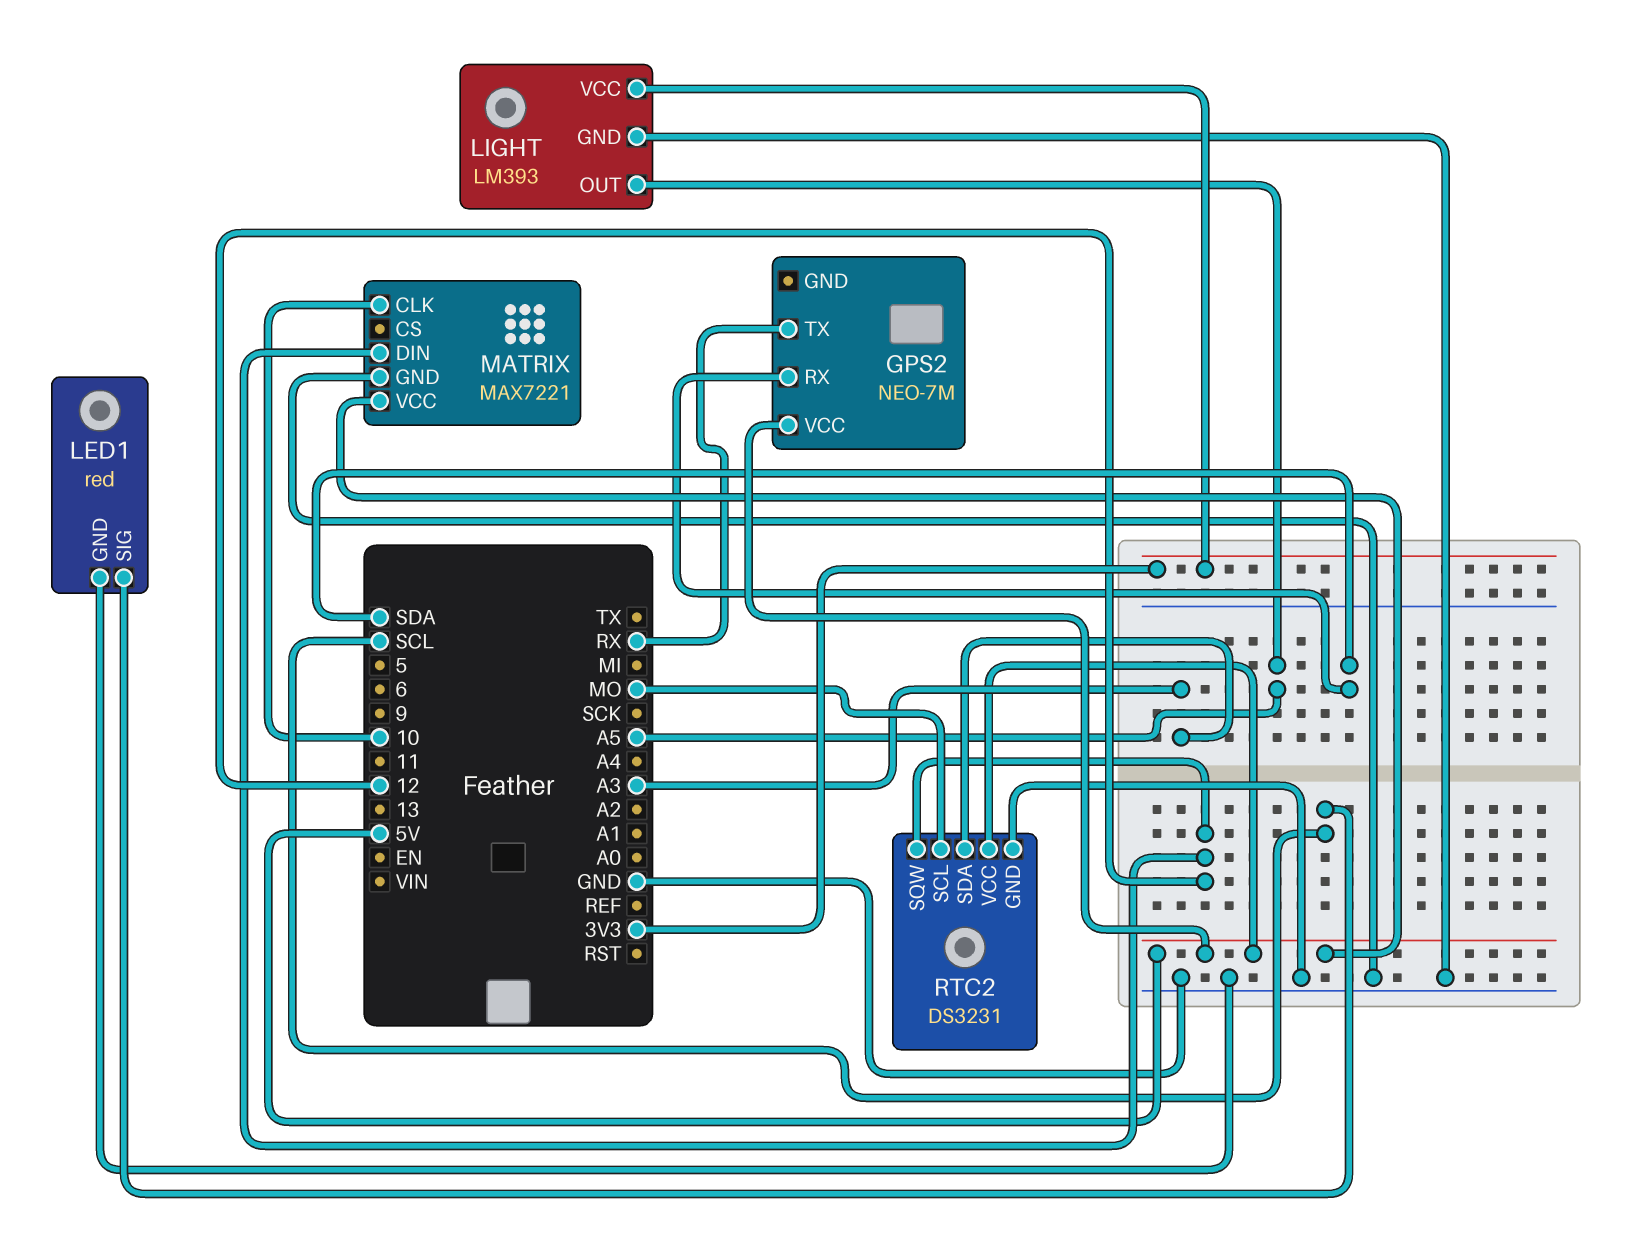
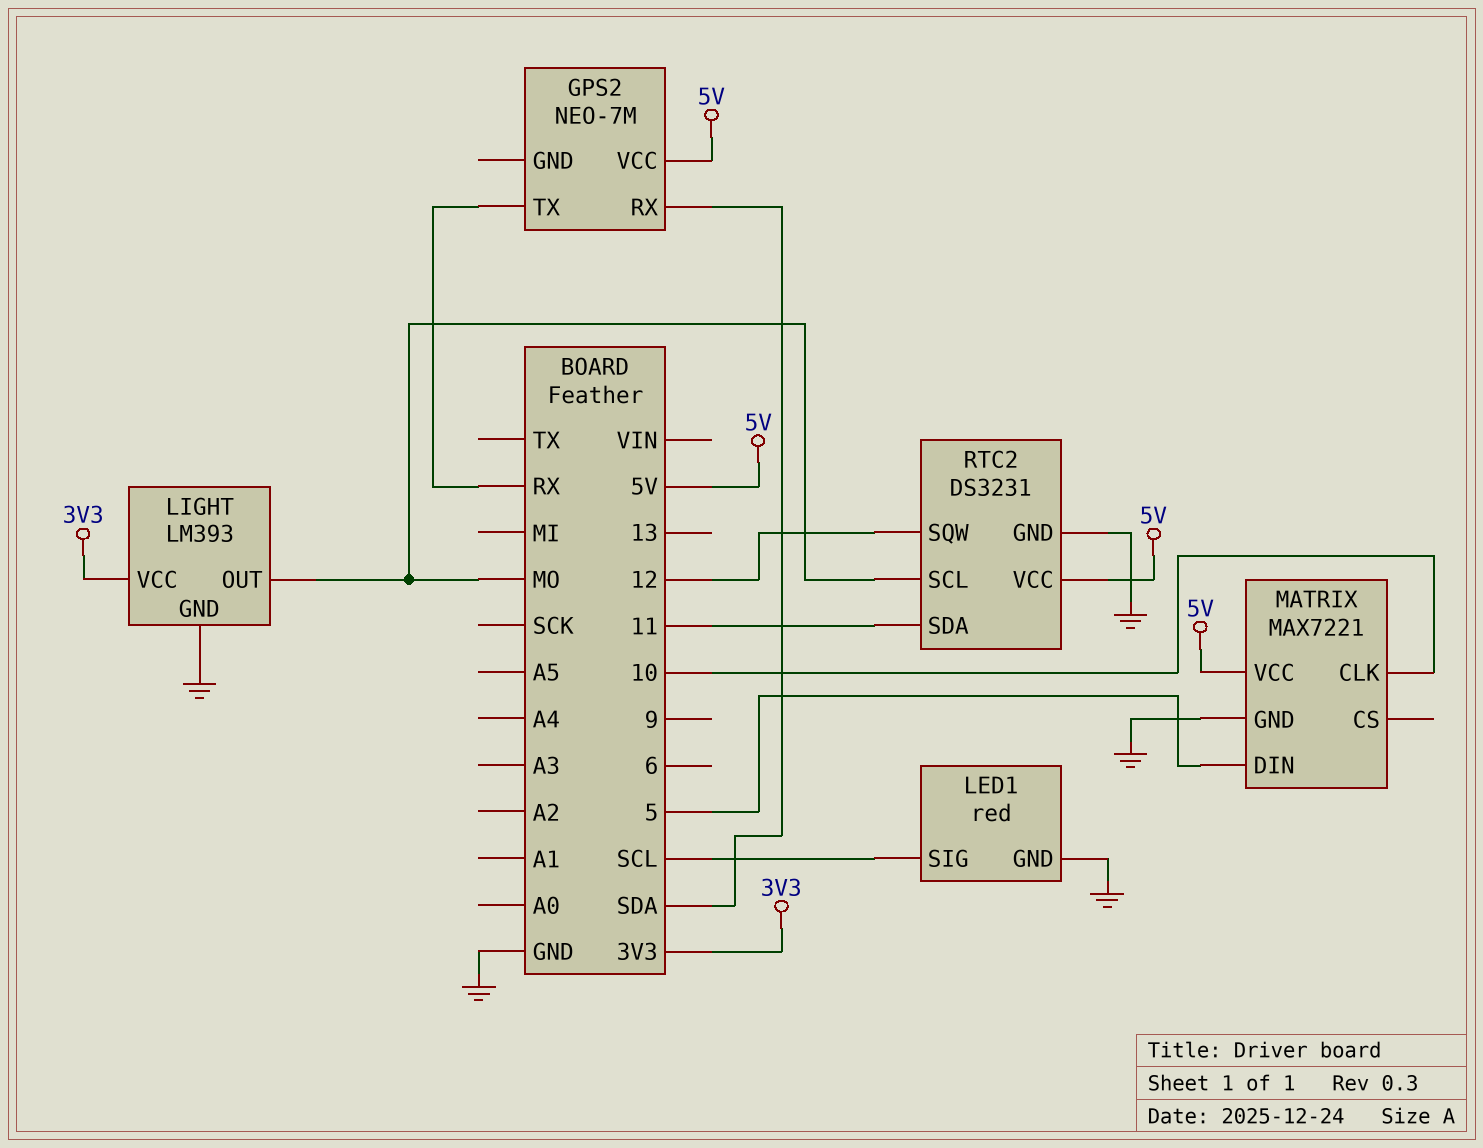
LIGHT pin OUT: A5 -> MO
MATRIX pin DIN: 12 -> 5
RTC2 pin SDA: A3 -> 11

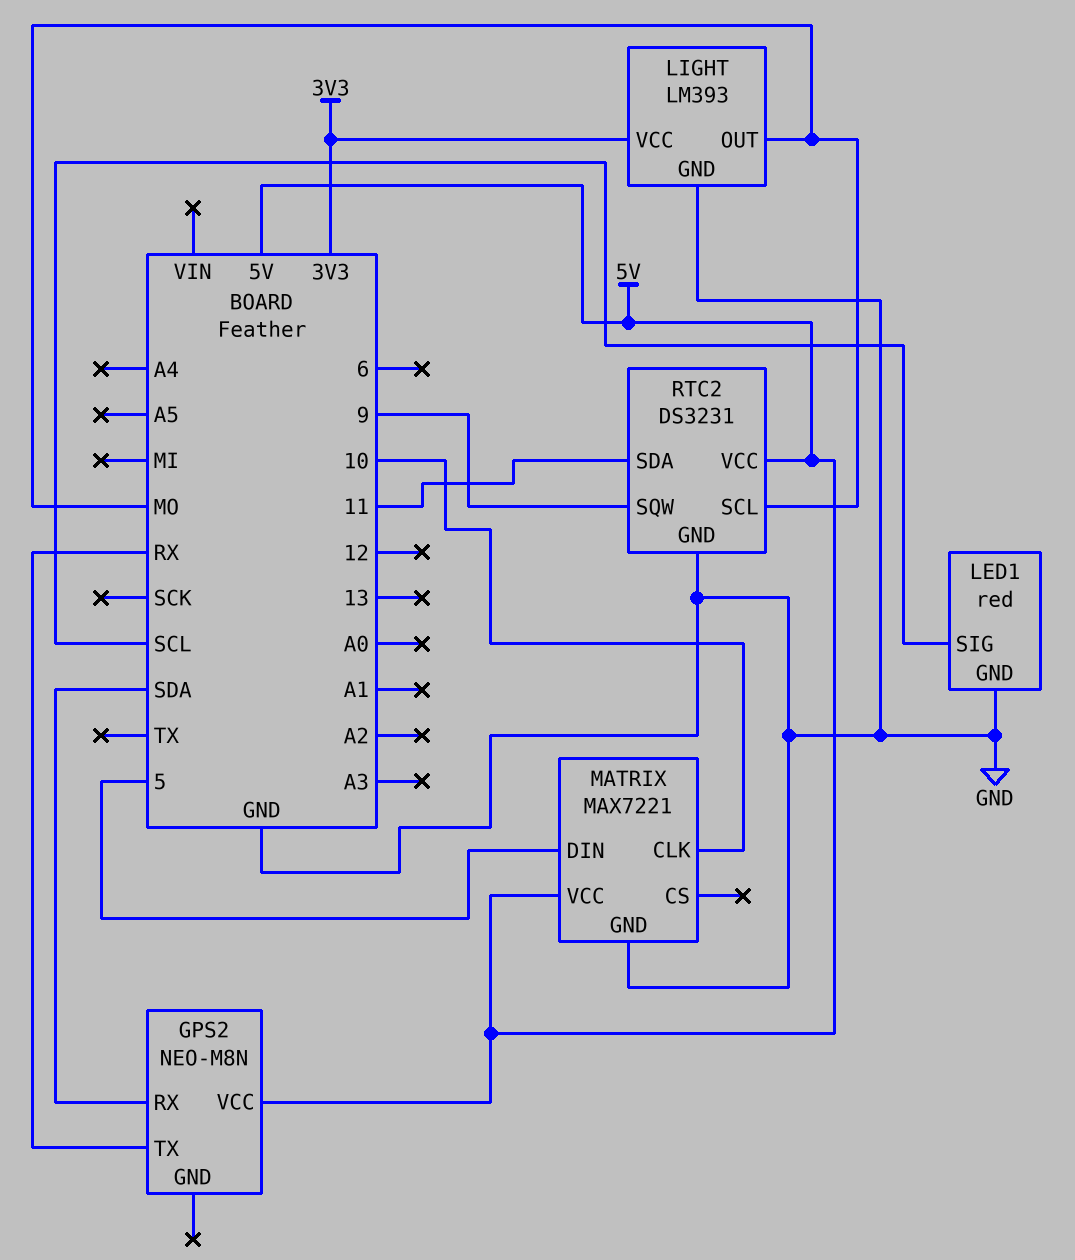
GPS2: NEO-7M -> NEO-M8N
RTC2 pin SQW: 12 -> 9

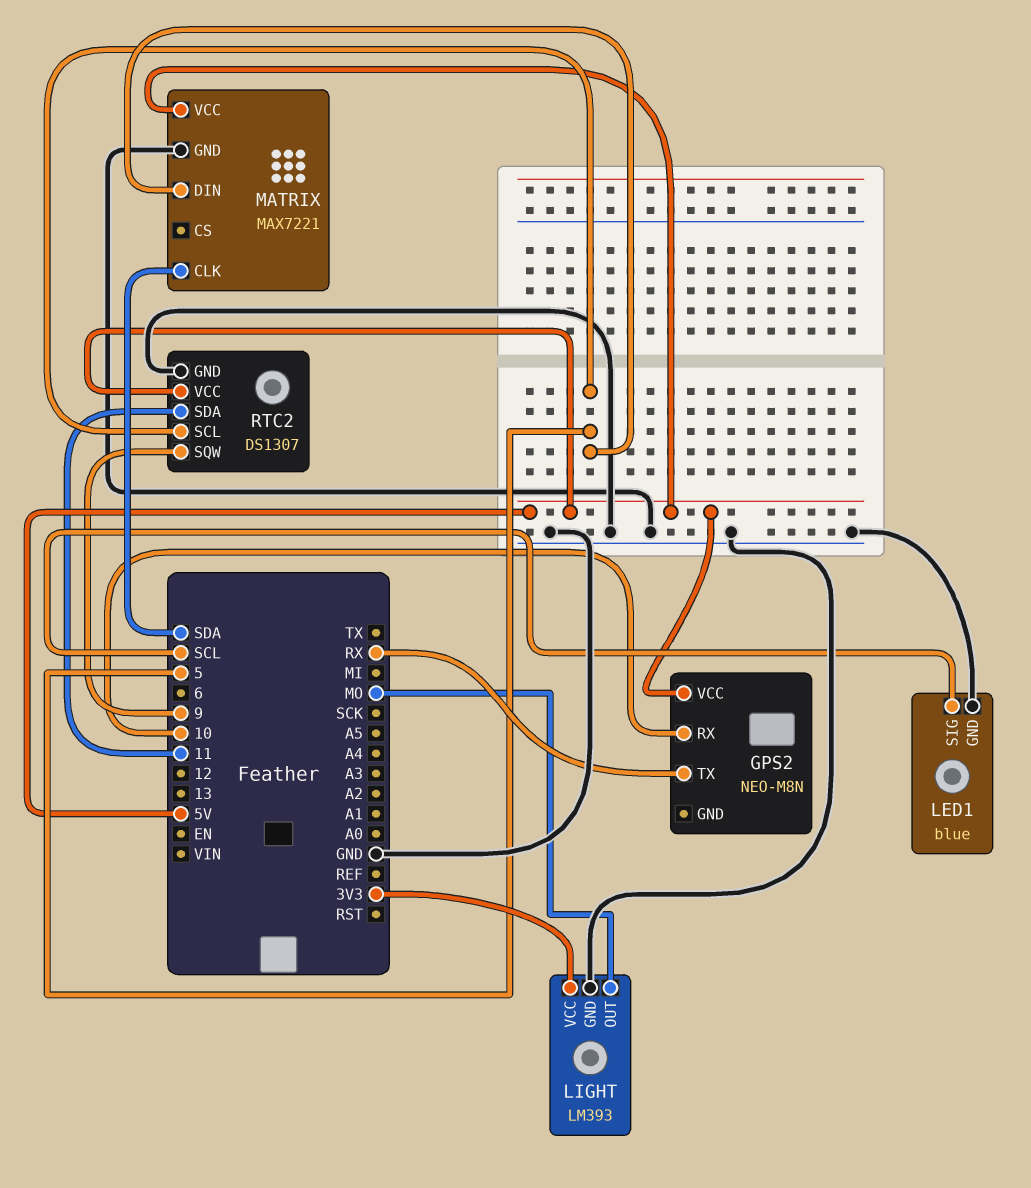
GPS2 pin RX: SDA -> 10
LED1: red -> blue
MATRIX pin CLK: 10 -> SDA
RTC2: DS3231 -> DS1307
RTC2 pin SCL: MO -> 5

